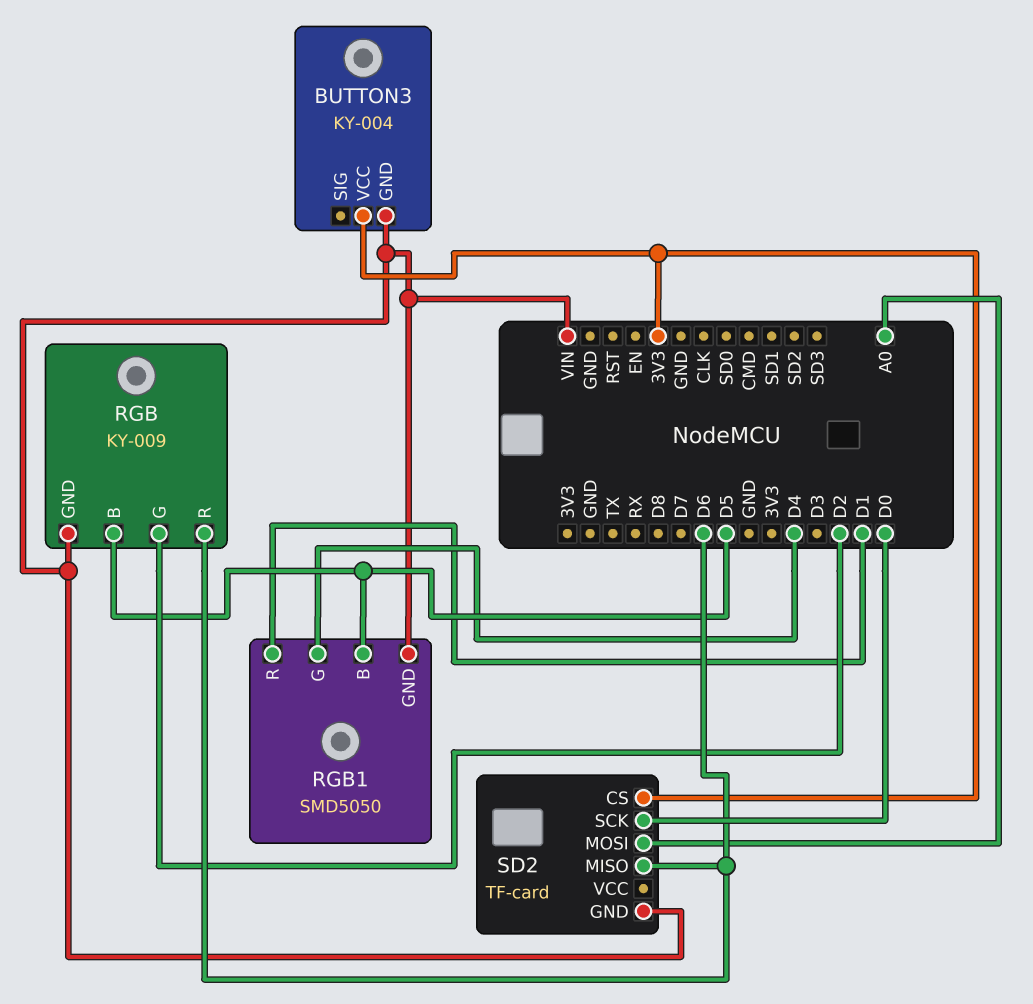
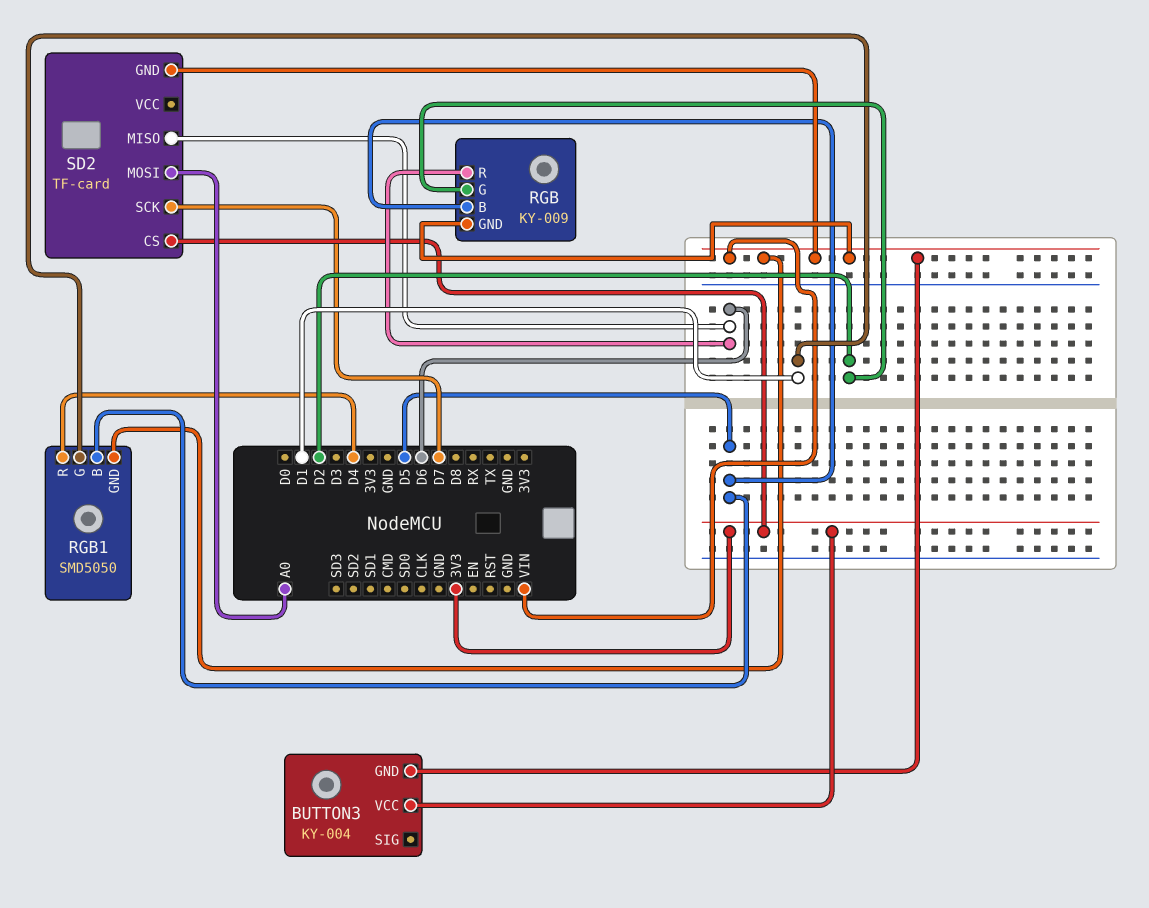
RGB1 pin G: D4 -> D1
RGB1 pin R: D1 -> D4
SD2 pin SCK: D0 -> D7

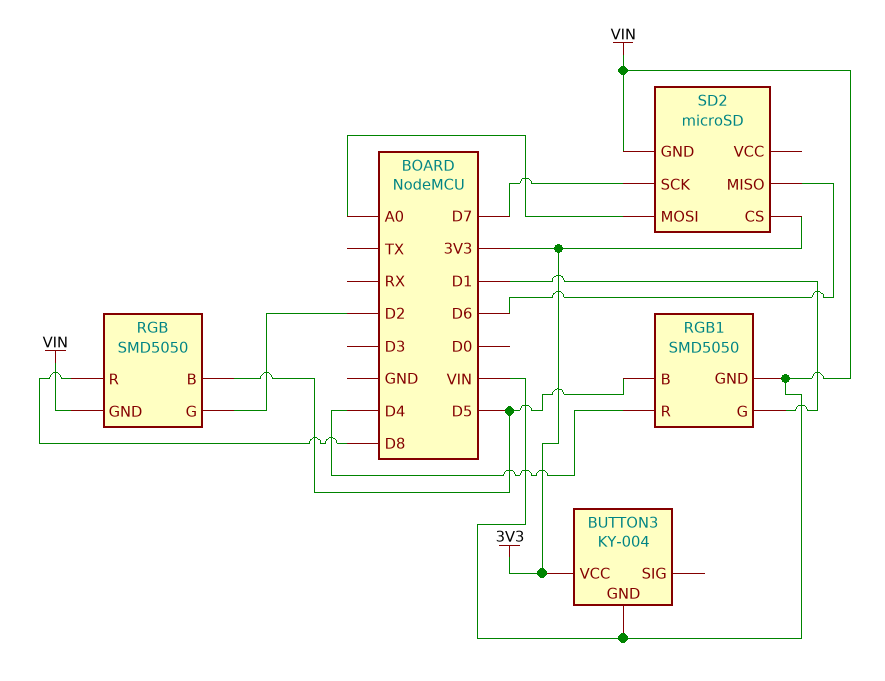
RGB: KY-009 -> SMD5050
RGB pin R: D6 -> D8
SD2: TF-card -> microSD

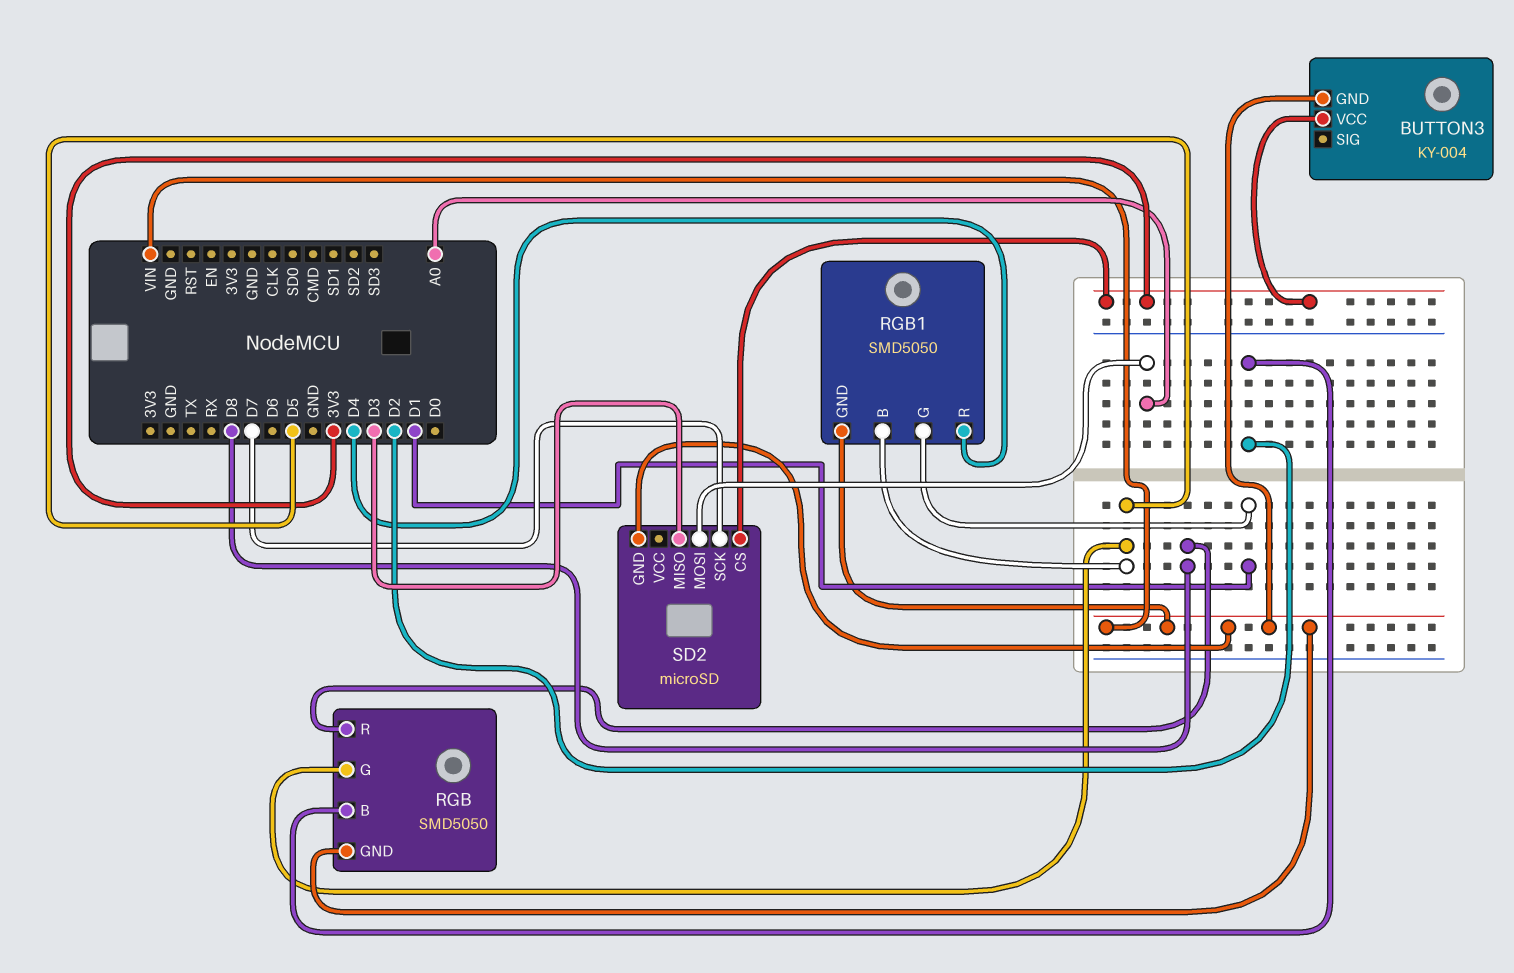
RGB pin B: D5 -> D2
RGB pin G: D2 -> D5
SD2 pin MISO: D6 -> D3

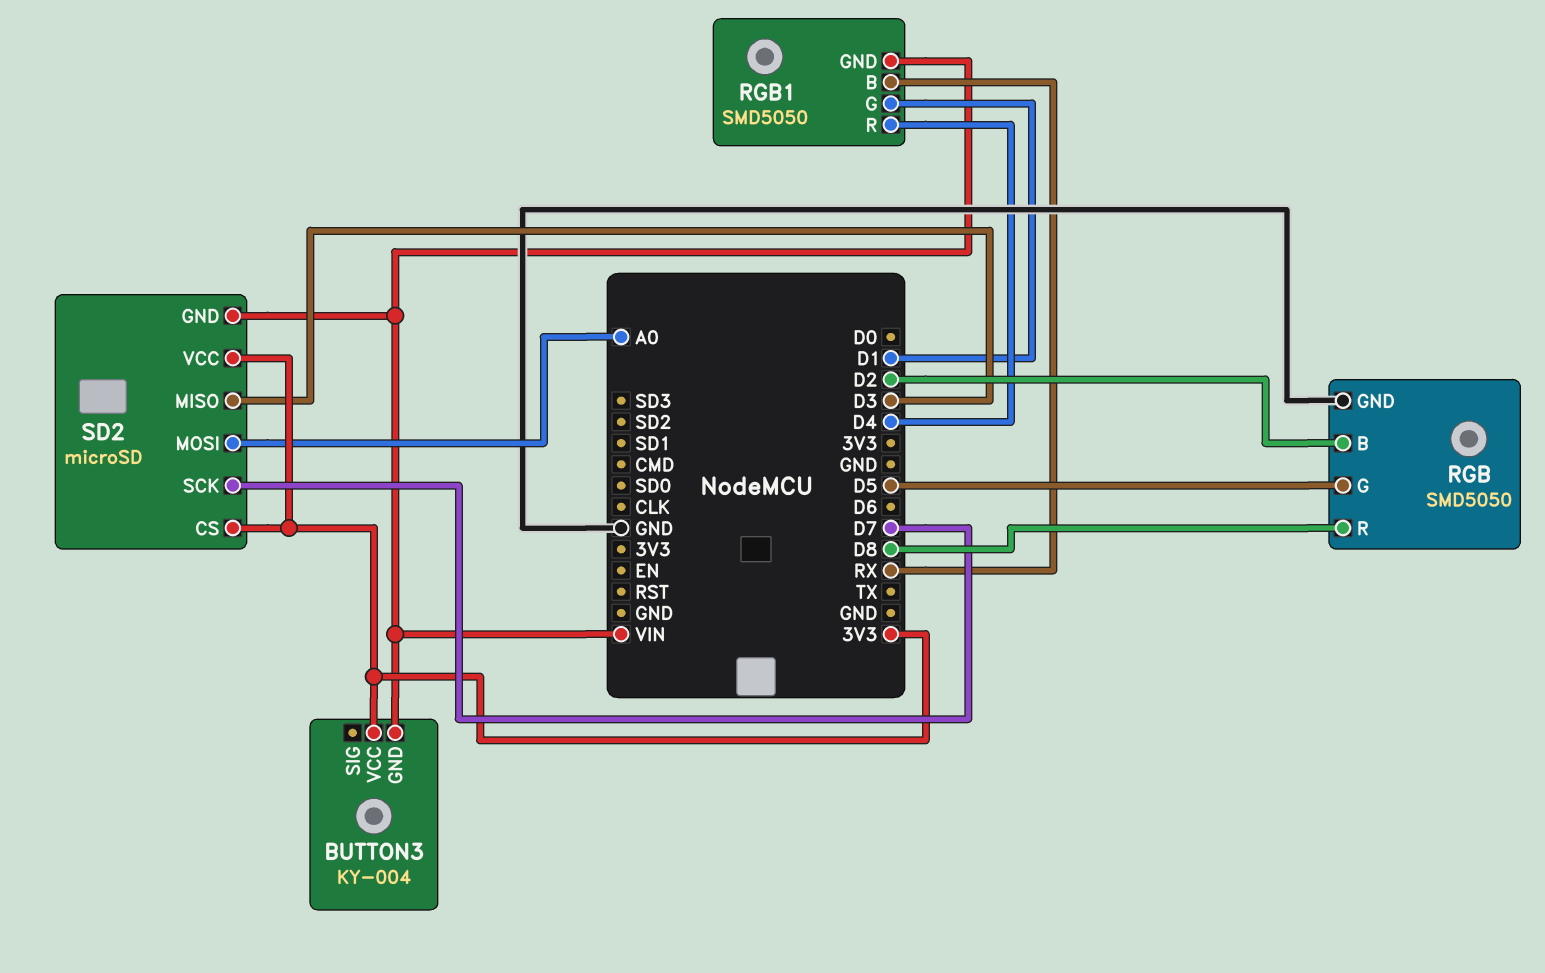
RGB pin GND: VIN -> GND
RGB1 pin B: D5 -> RX
SD2 pin VCC: none -> 3V3

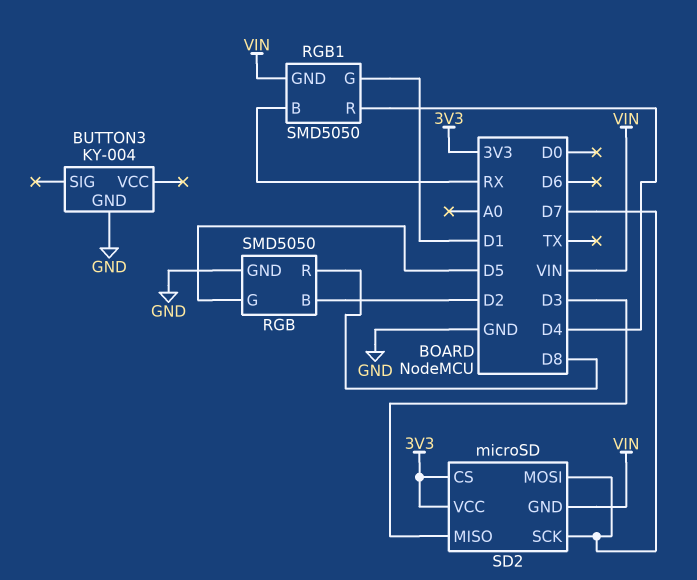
BUTTON3 pin GND: VIN -> GND
BUTTON3 pin VCC: 3V3 -> none
SD2 pin MOSI: A0 -> D7

